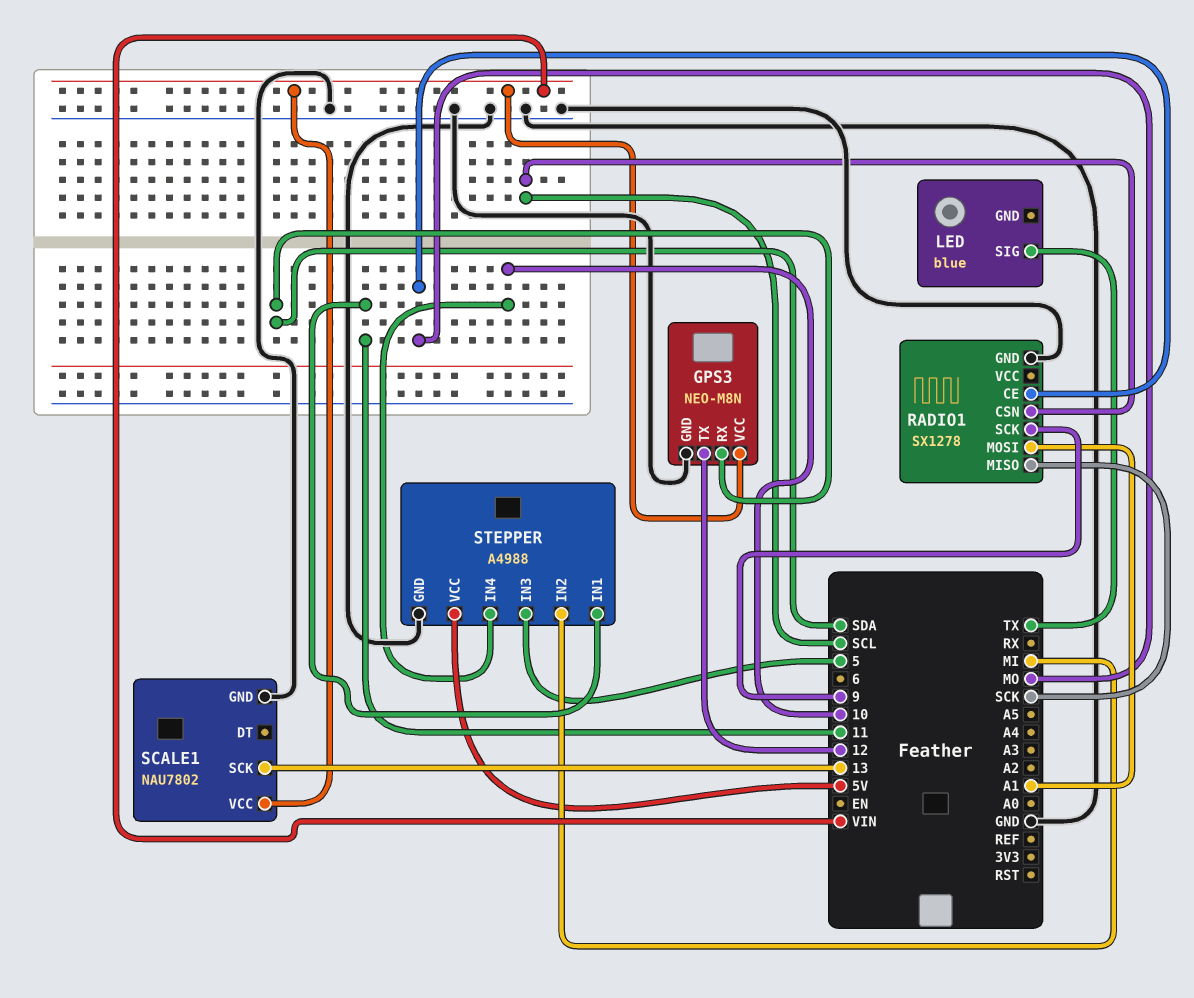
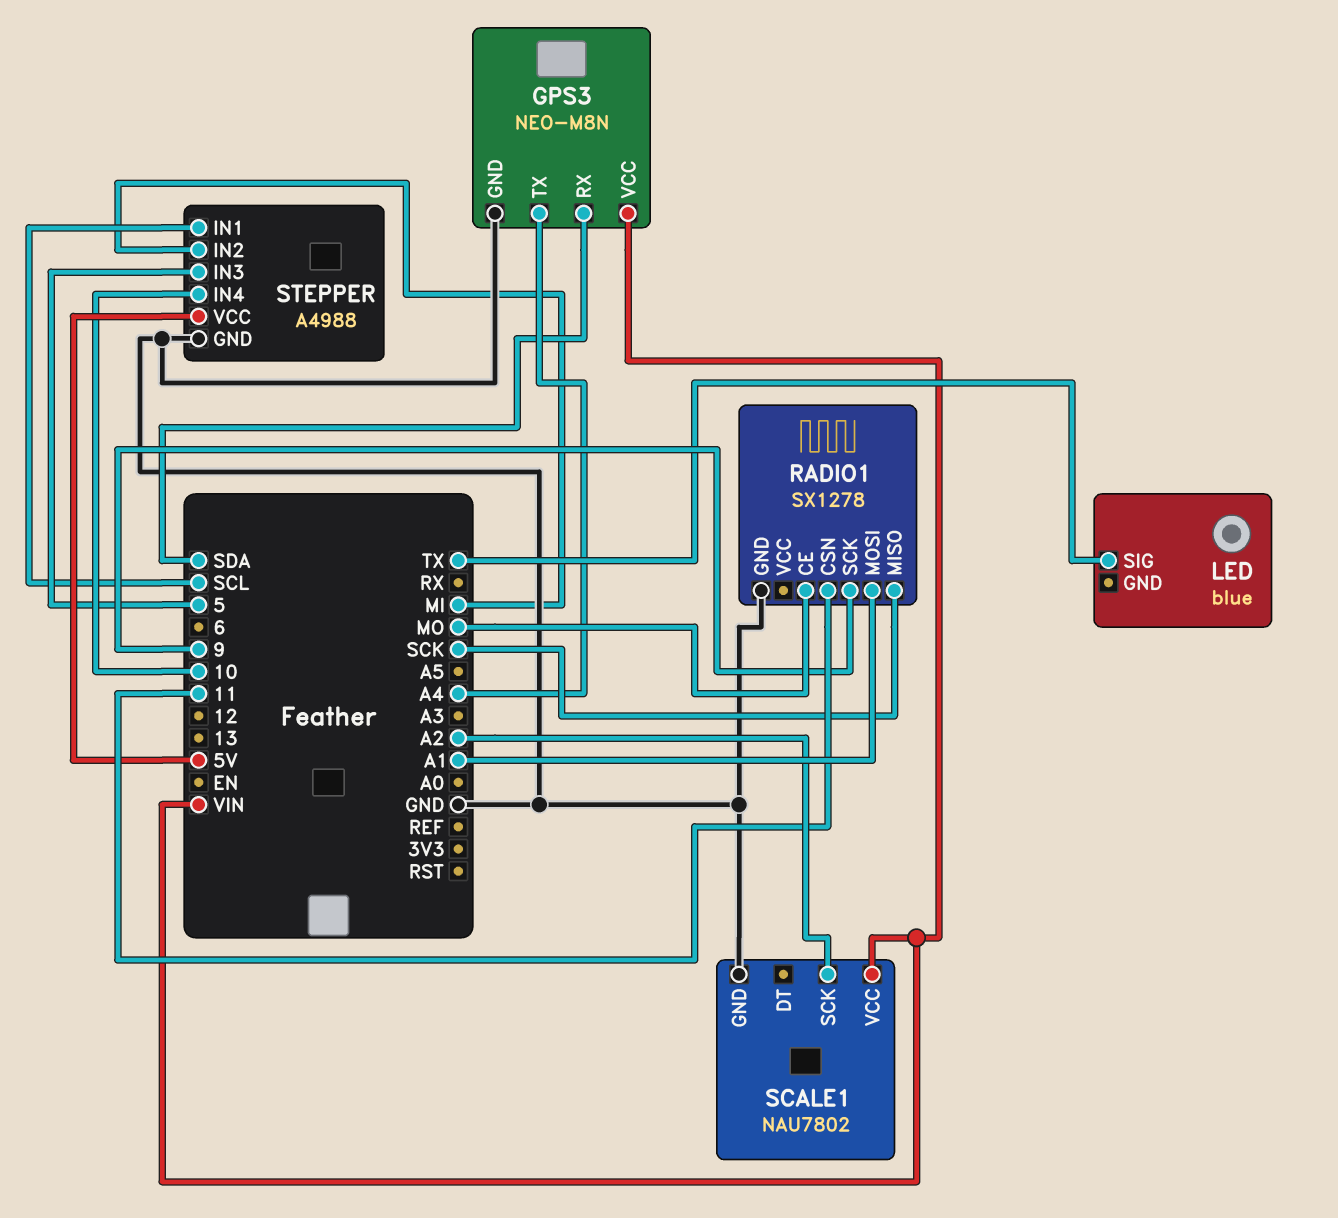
GPS3 pin TX: 12 -> A4
RADIO1 pin CSN: SCL -> 11
SCALE1 pin SCK: 13 -> A2
STEPPER pin IN1: 11 -> SCL

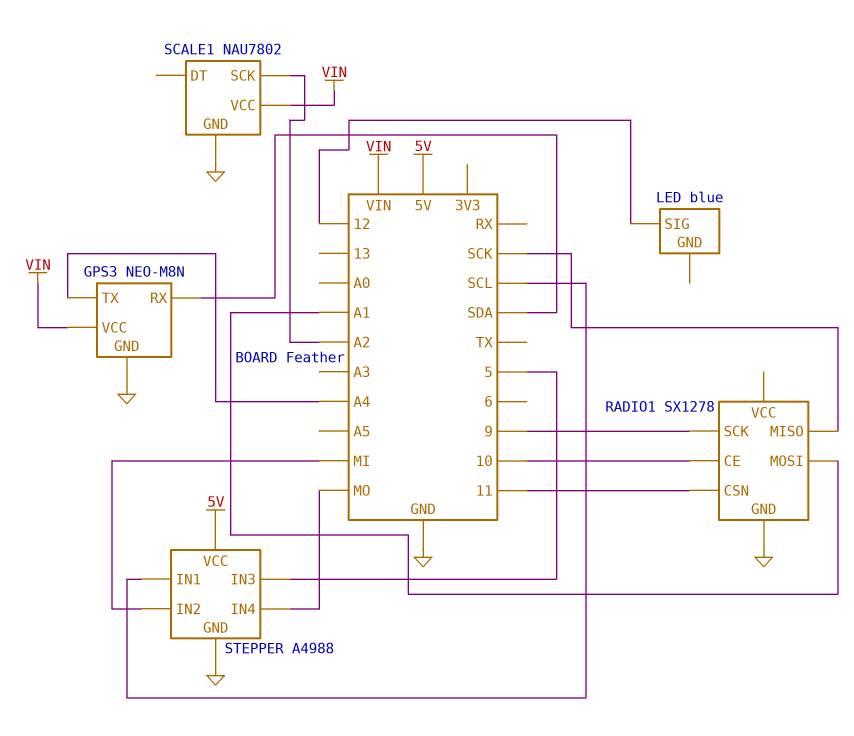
LED pin SIG: TX -> 12
RADIO1 pin CE: MO -> 10
STEPPER pin IN4: 10 -> MO

